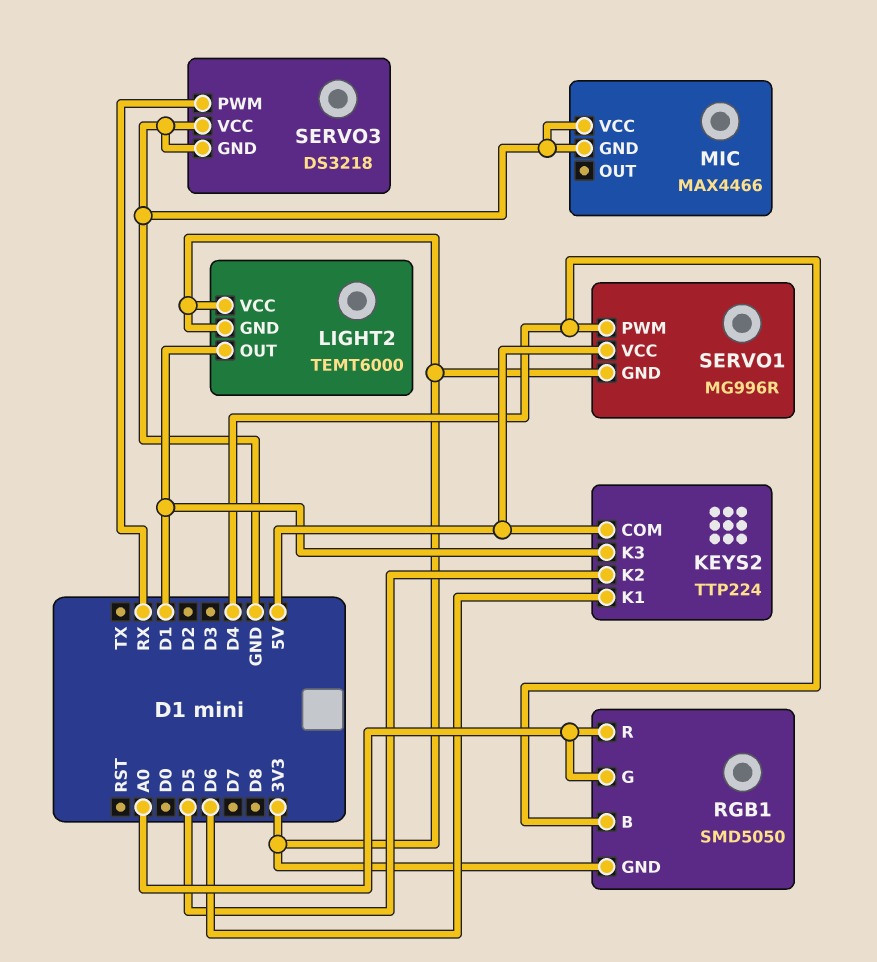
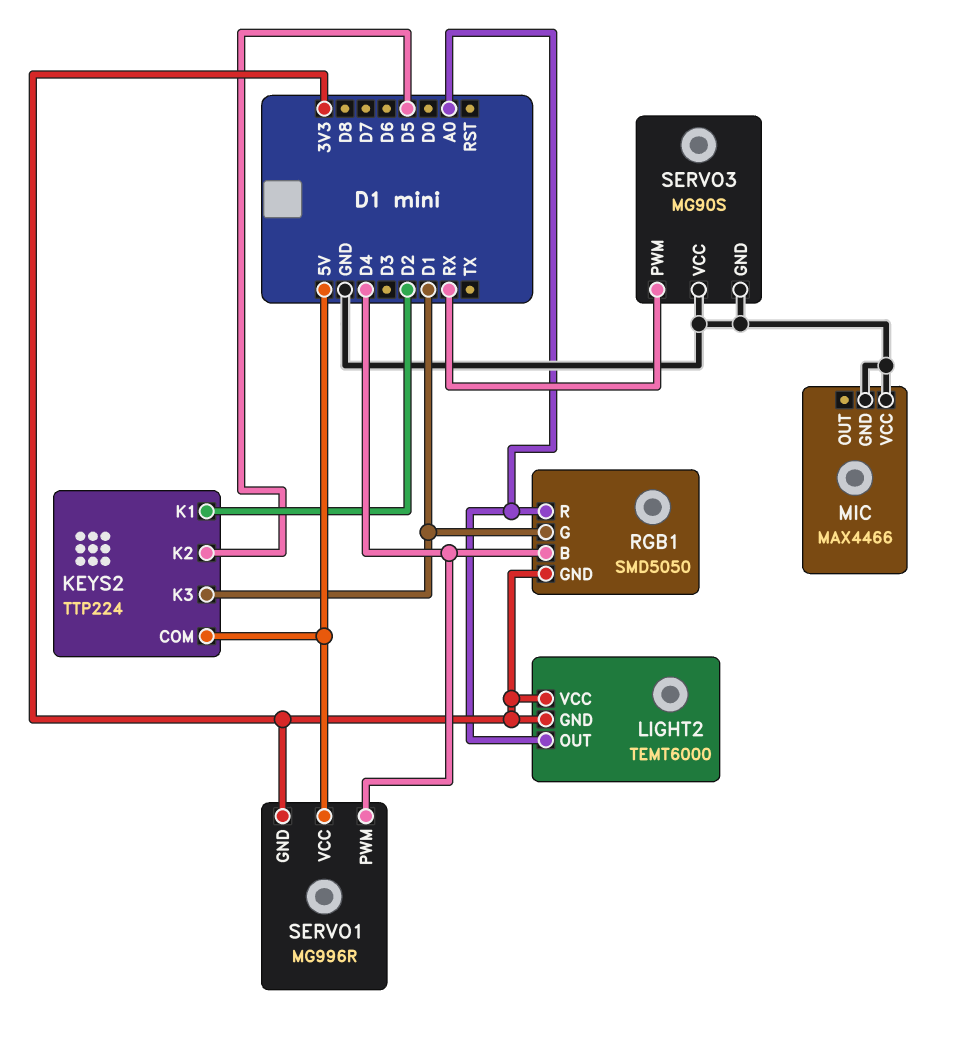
KEYS2 pin K1: D6 -> D2
LIGHT2 pin OUT: D1 -> A0
RGB1 pin G: A0 -> D1
SERVO3: DS3218 -> MG90S

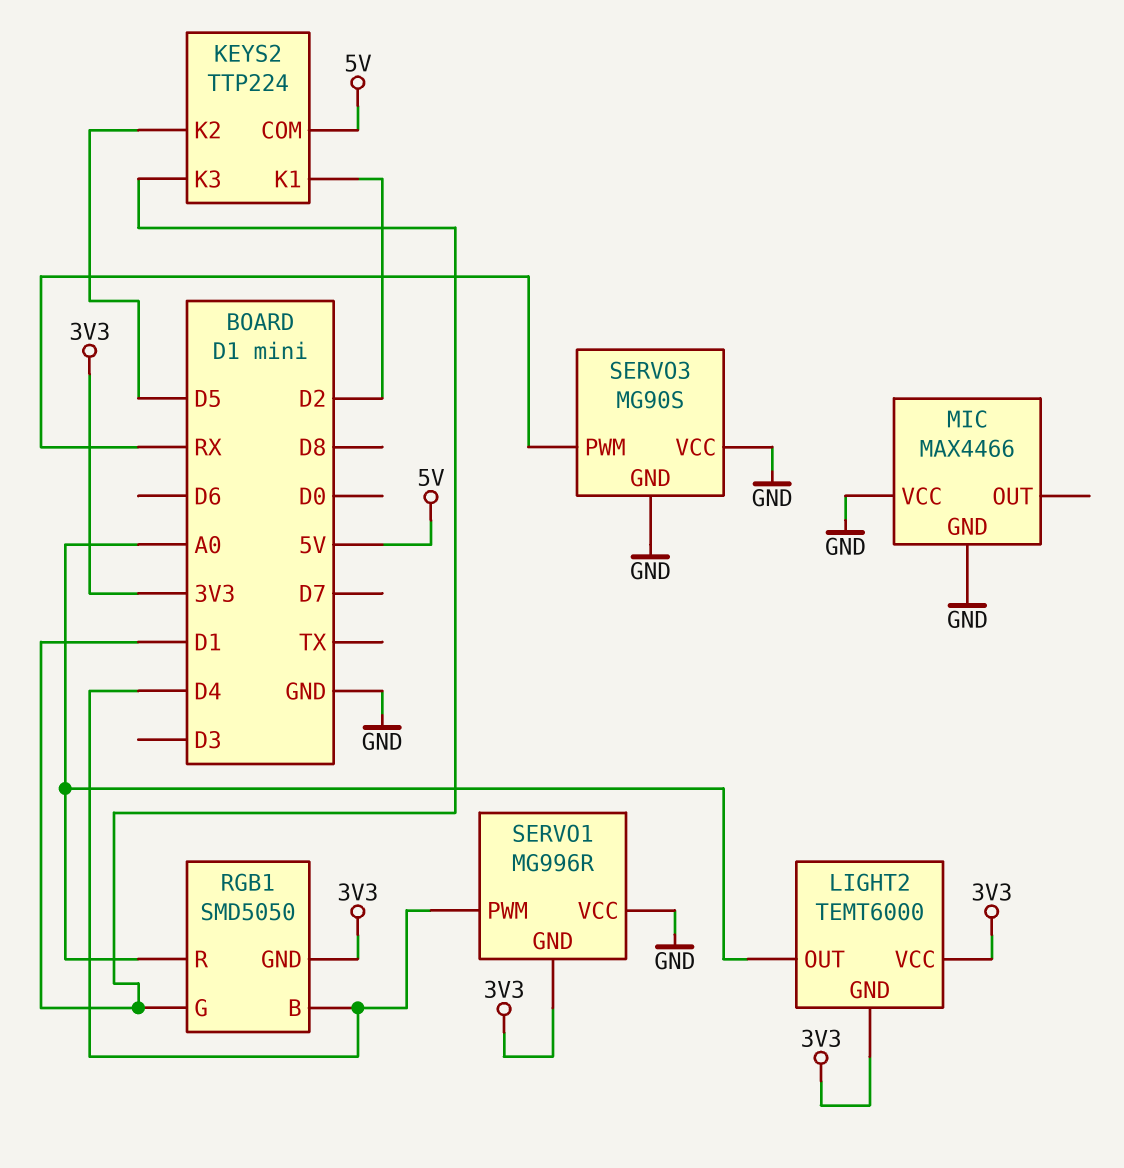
SERVO1 pin VCC: 5V -> GND

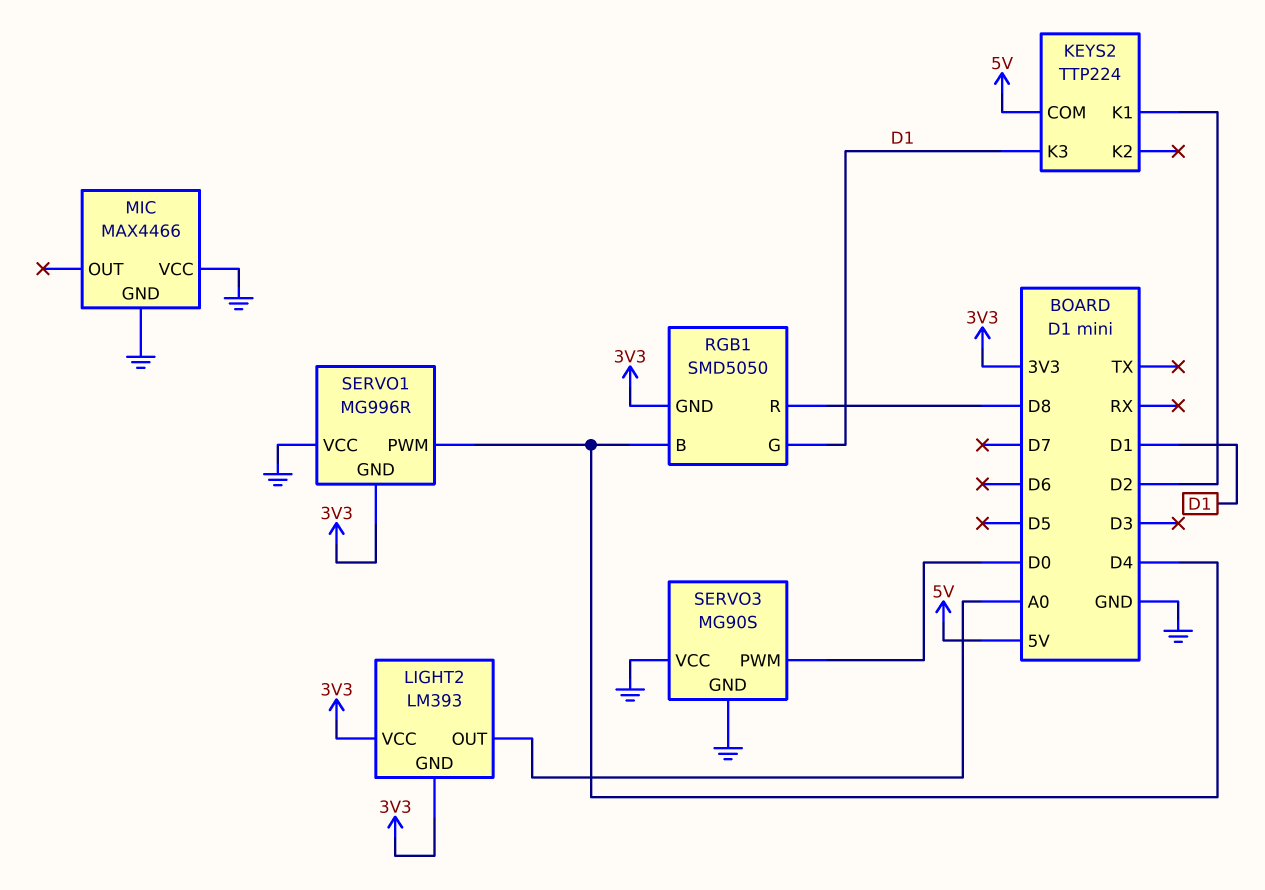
KEYS2 pin K2: D5 -> none
LIGHT2: TEMT6000 -> LM393
RGB1 pin R: A0 -> D8
SERVO3 pin PWM: RX -> D0

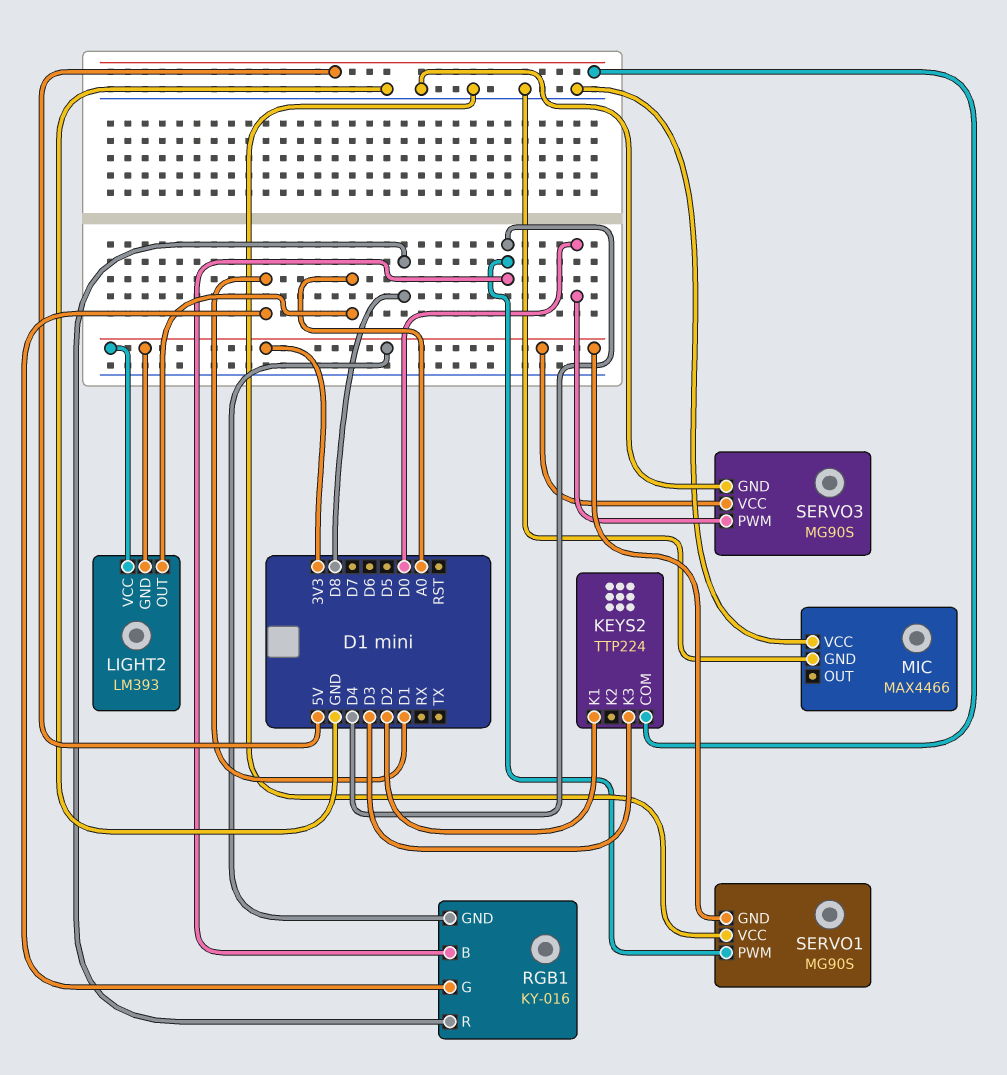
KEYS2 pin K3: D1 -> D3
RGB1: SMD5050 -> KY-016
SERVO1: MG996R -> MG90S
SERVO3 pin VCC: GND -> 3V3

